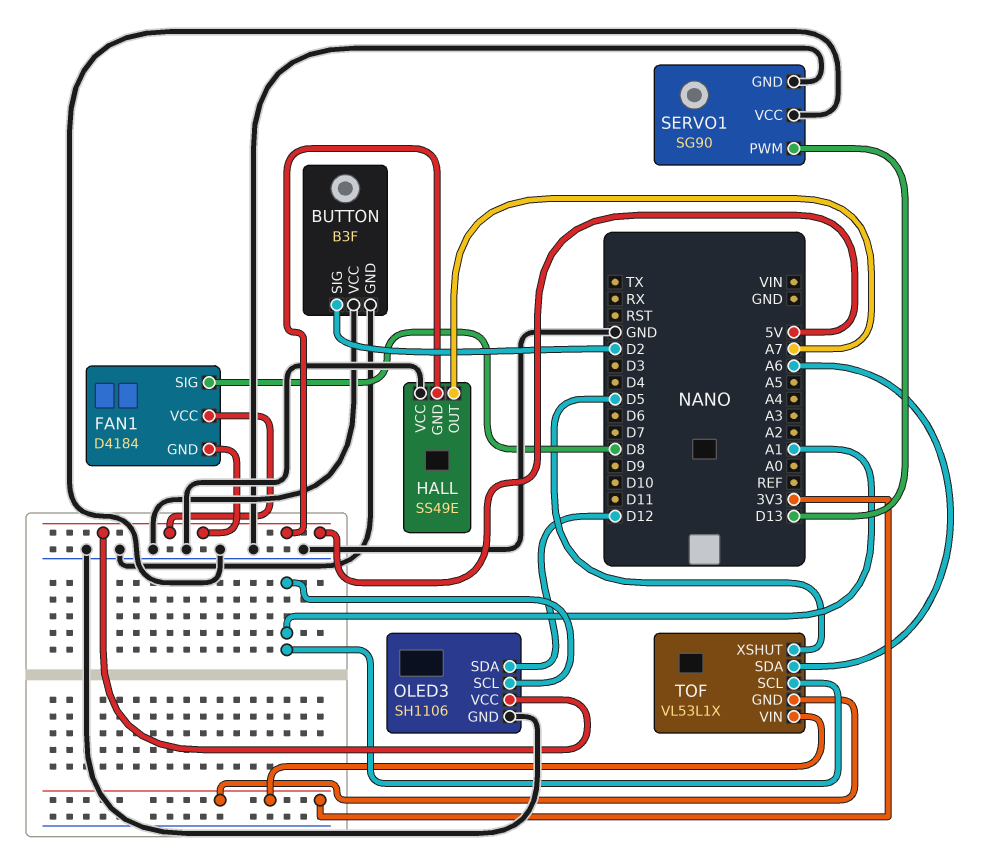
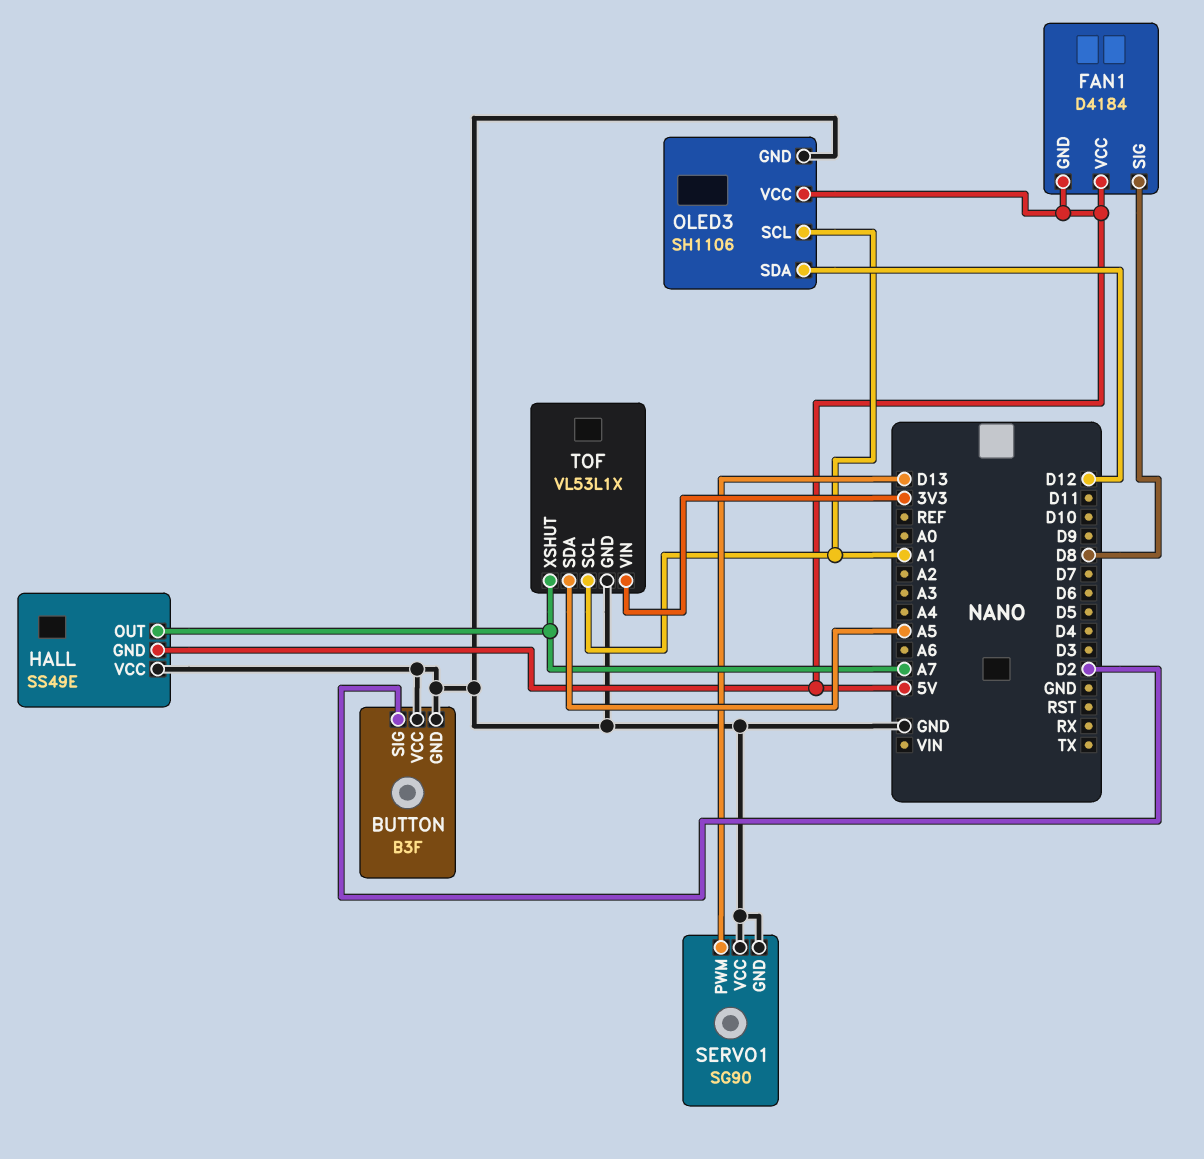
TOF pin GND: 3V3 -> GND
TOF pin SDA: A6 -> A5
TOF pin XSHUT: D5 -> A7

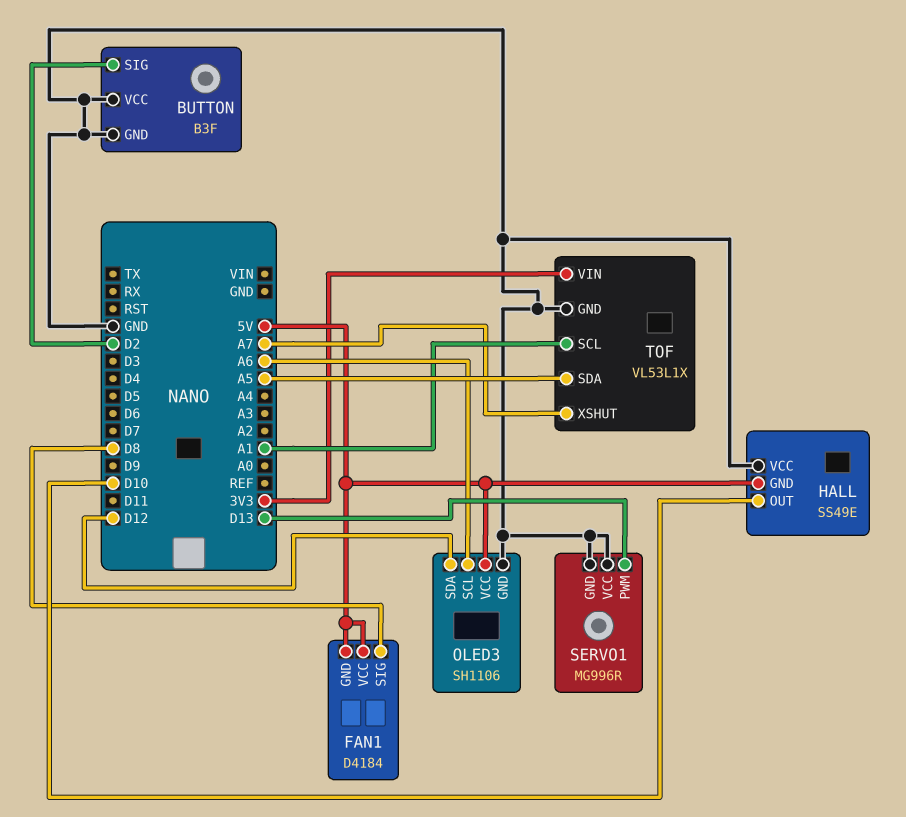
HALL pin OUT: A7 -> D10
OLED3 pin SCL: A1 -> A6
SERVO1: SG90 -> MG996R

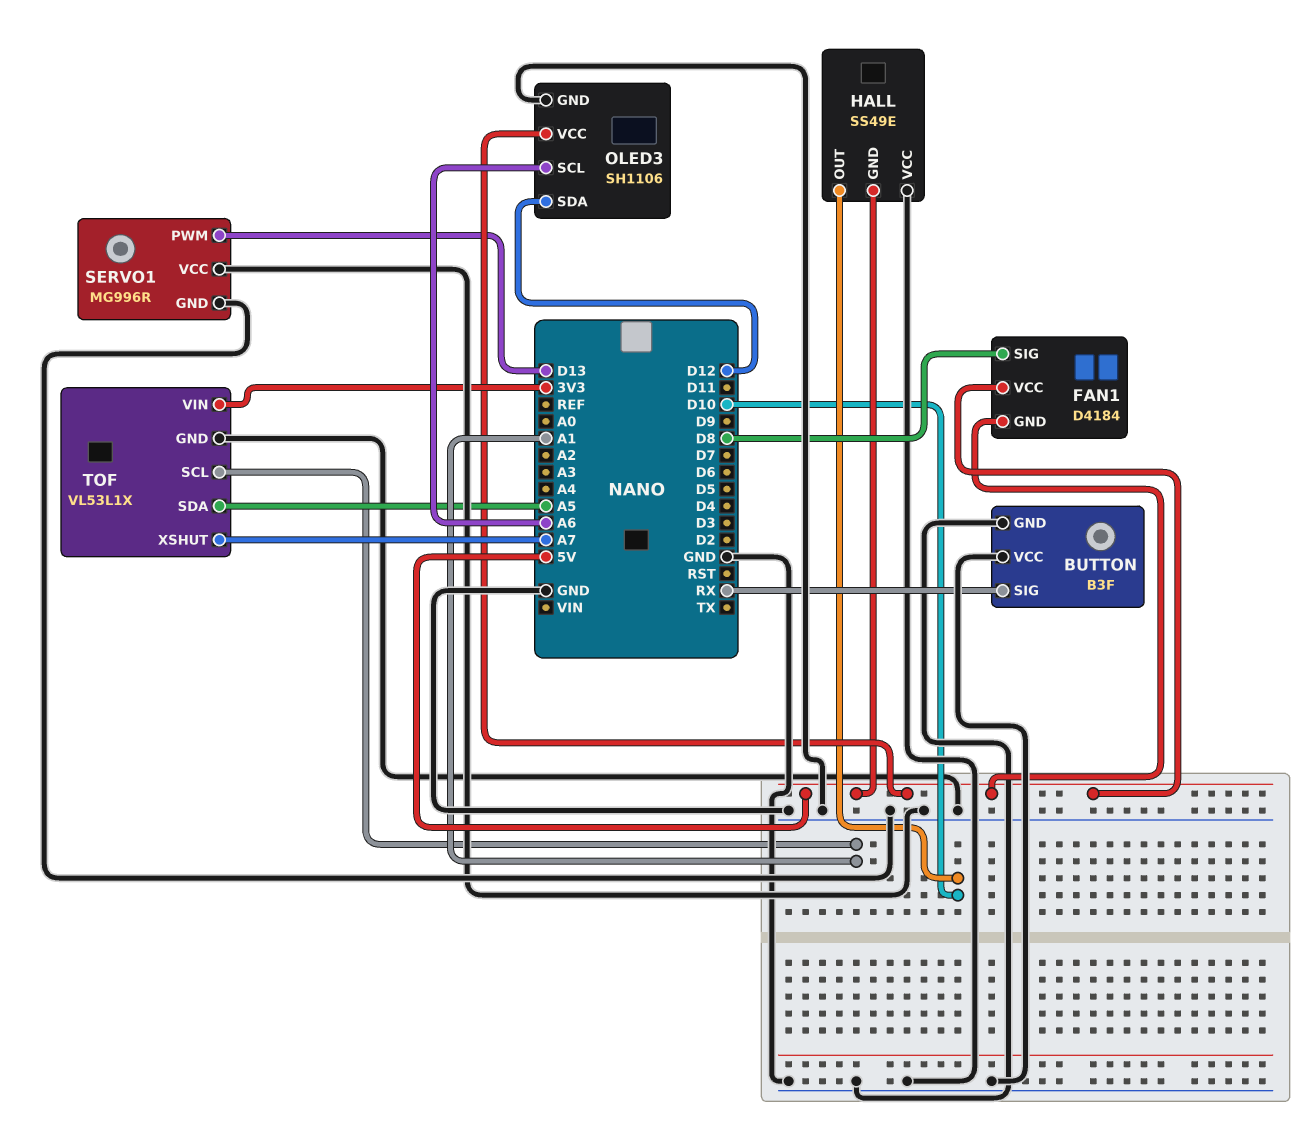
BUTTON pin SIG: D2 -> RX

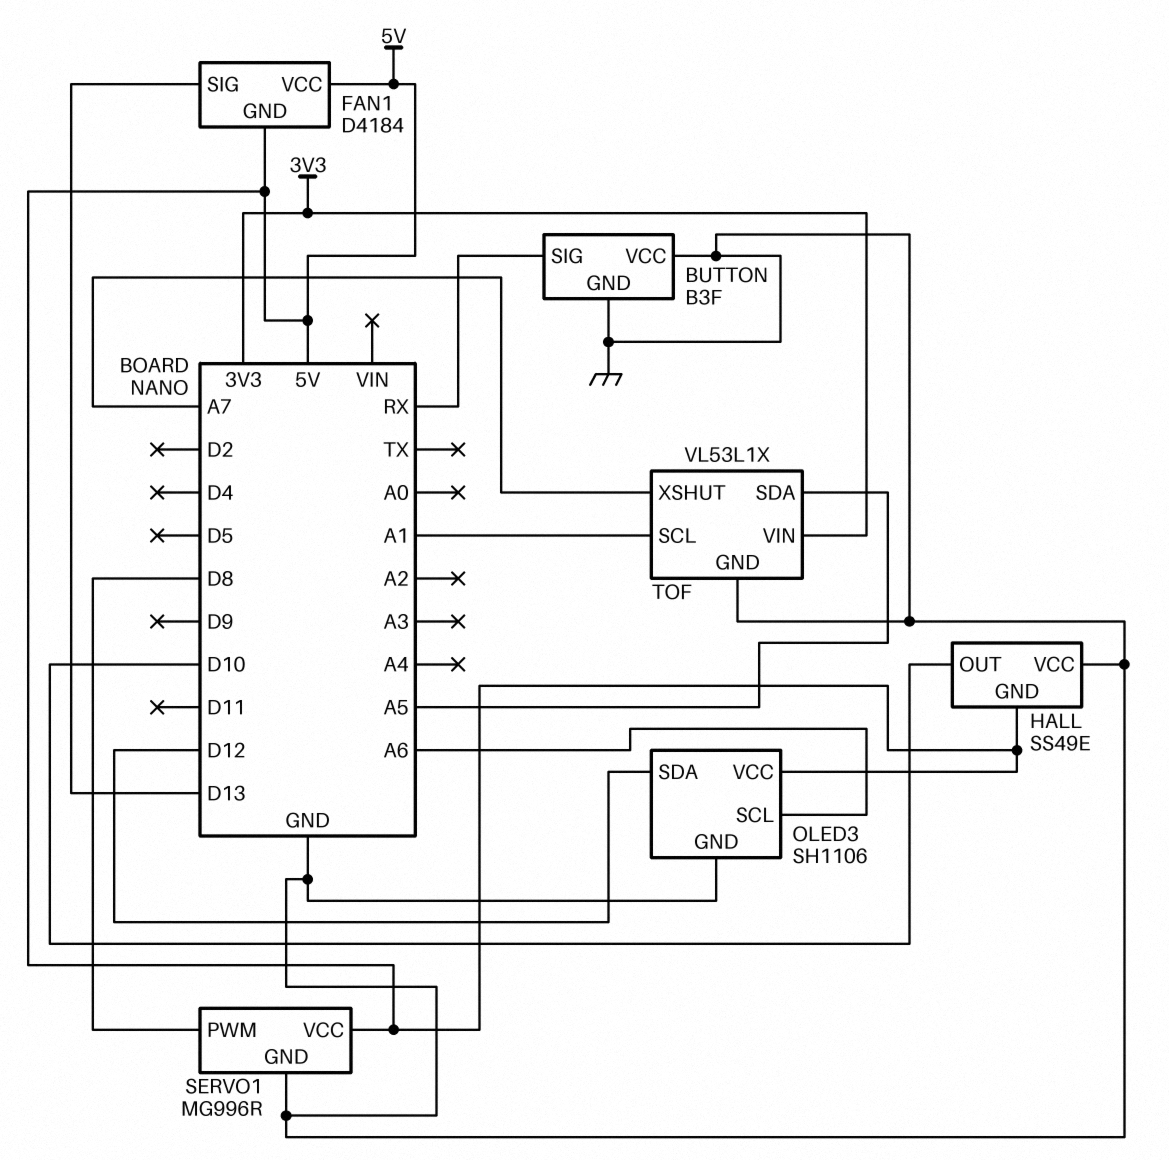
FAN1 pin SIG: D8 -> D13
SERVO1 pin PWM: D13 -> D8
SERVO1 pin VCC: GND -> 5V

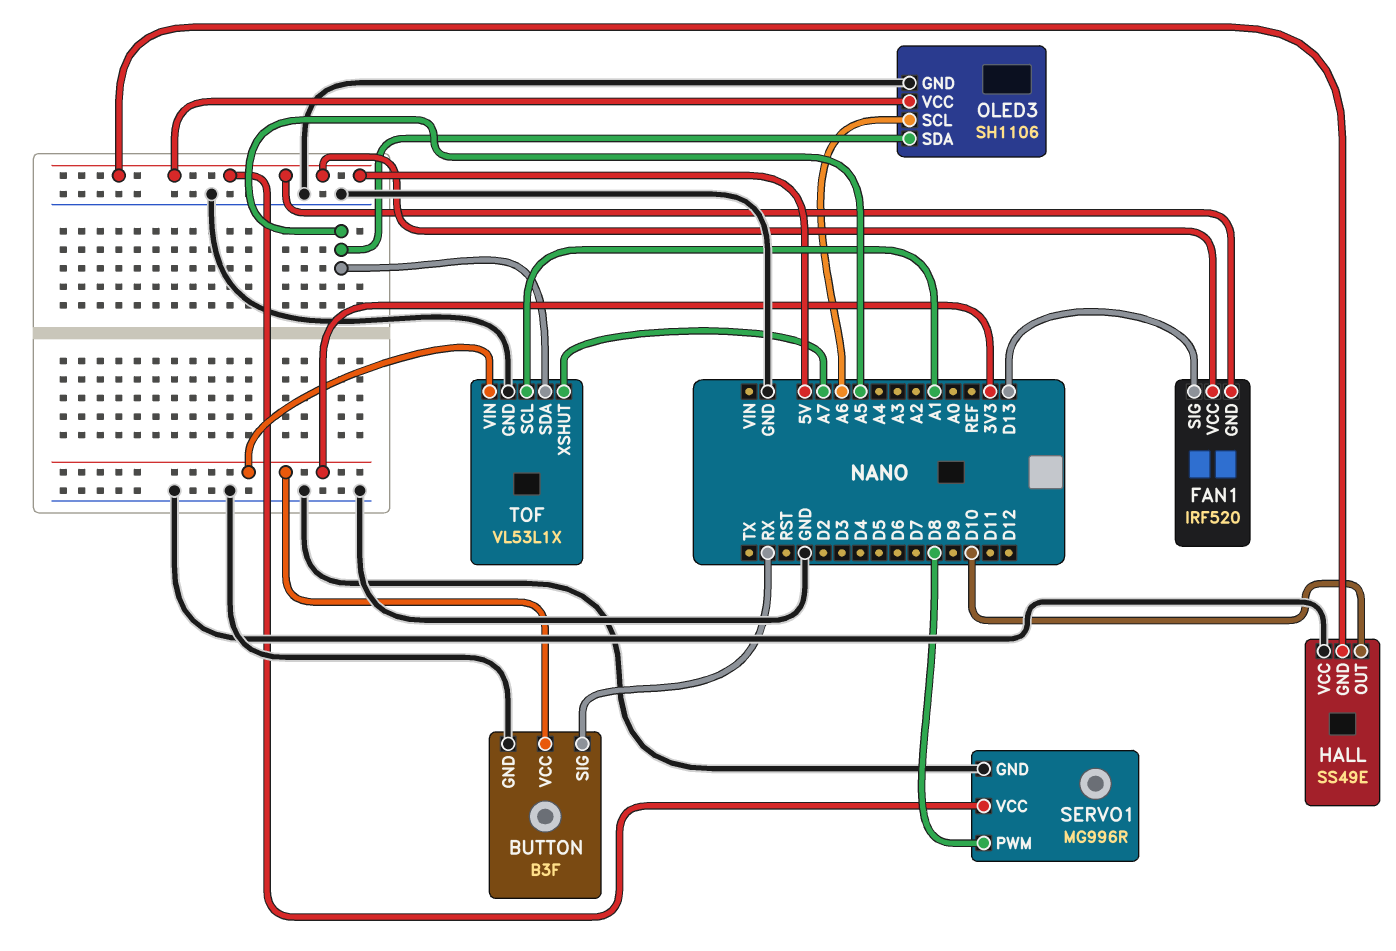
BUTTON pin VCC: GND -> 3V3
FAN1: D4184 -> IRF520
OLED3 pin SDA: D12 -> A5

